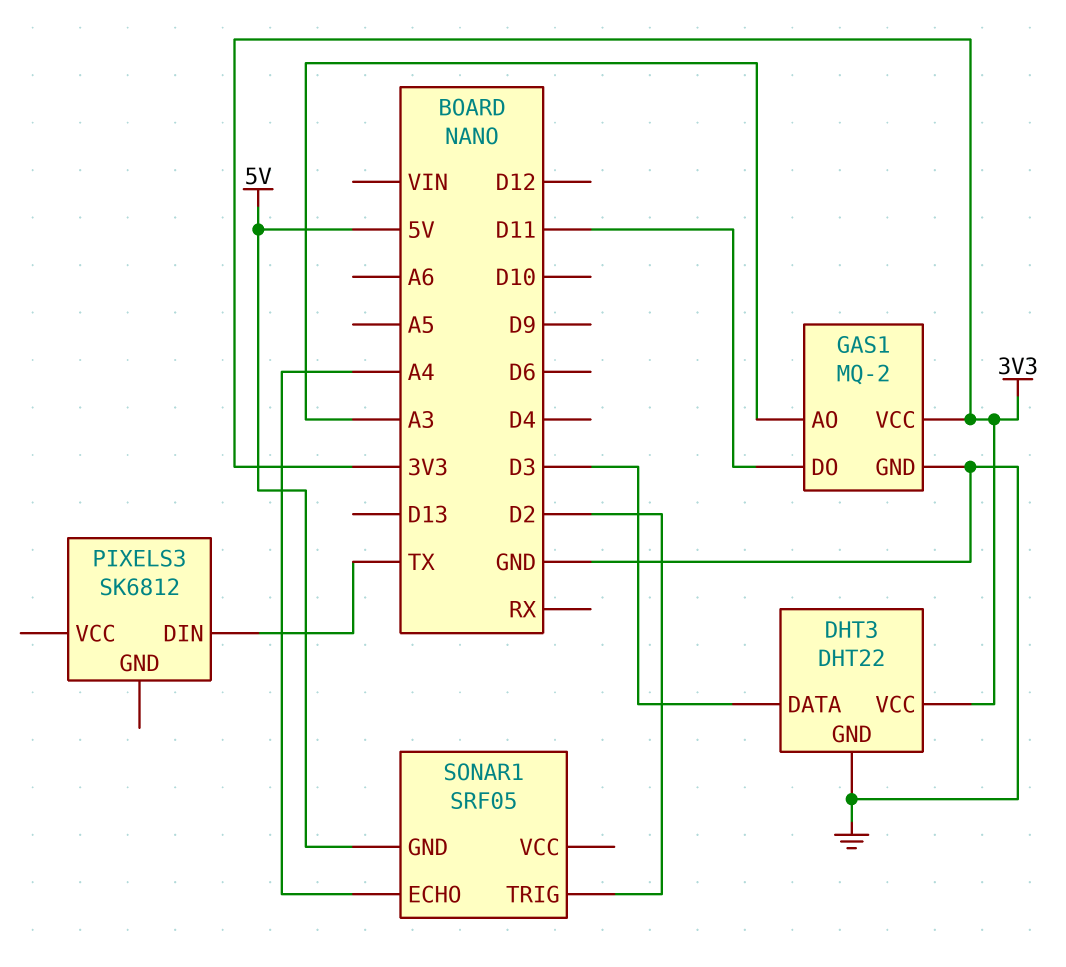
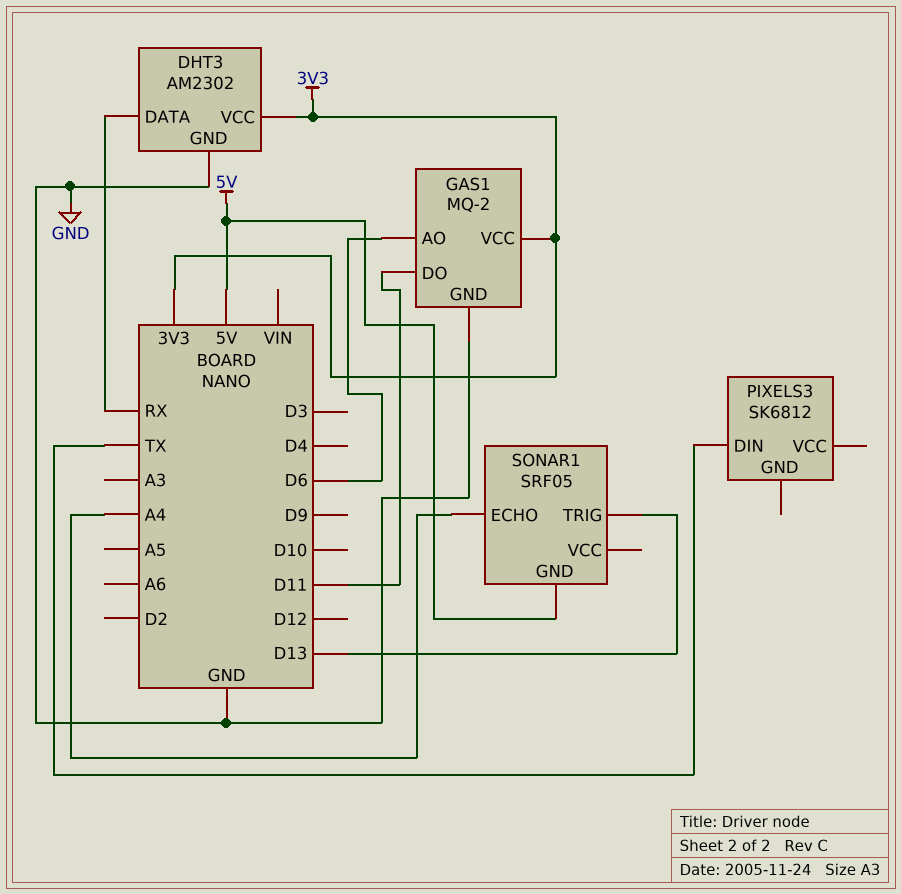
DHT3: DHT22 -> AM2302
DHT3 pin DATA: D3 -> RX
GAS1 pin AO: A3 -> D6
SONAR1 pin TRIG: D2 -> D13

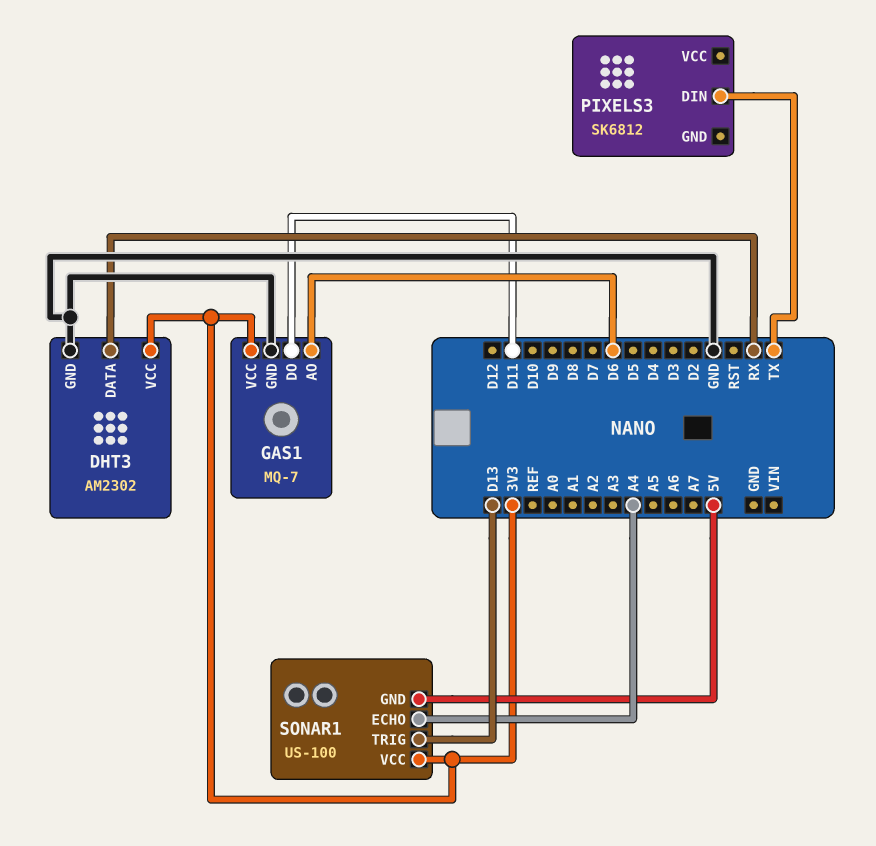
GAS1: MQ-2 -> MQ-7
SONAR1: SRF05 -> US-100
SONAR1 pin VCC: none -> 3V3

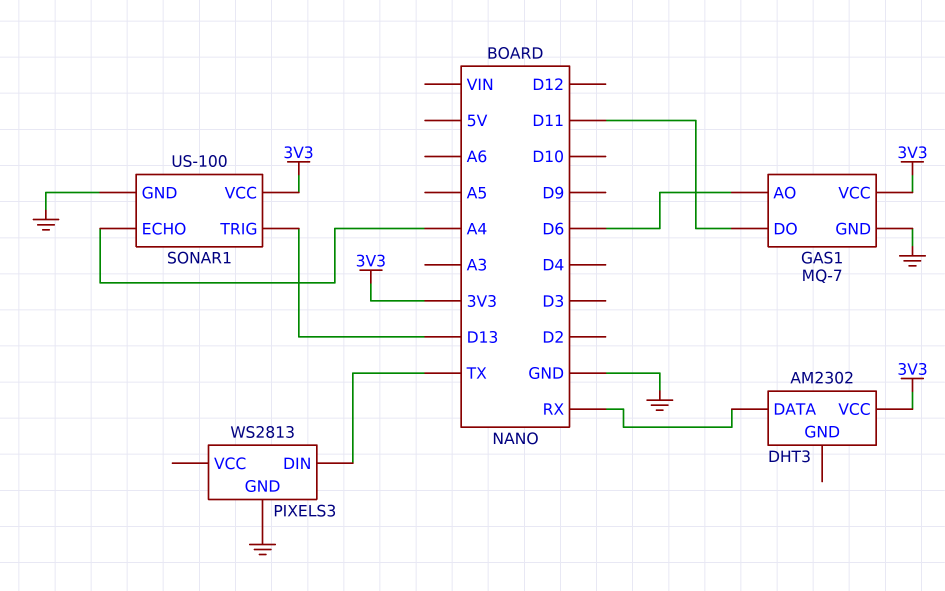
DHT3 pin GND: GND -> none
PIXELS3: SK6812 -> WS2813
PIXELS3 pin GND: none -> GND
SONAR1 pin GND: 5V -> GND

